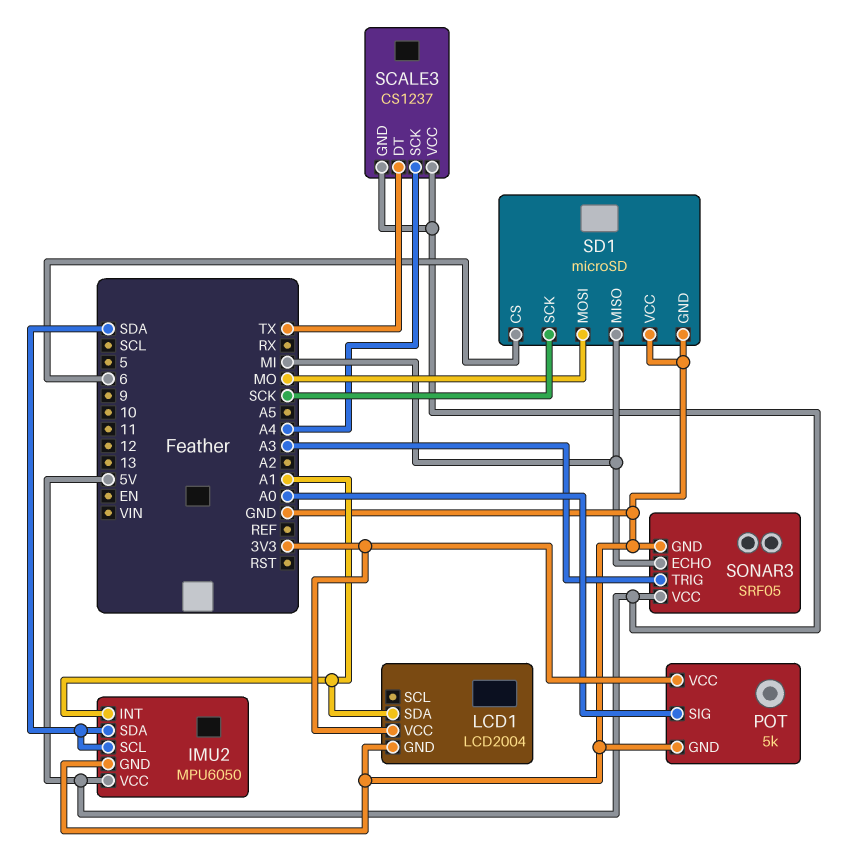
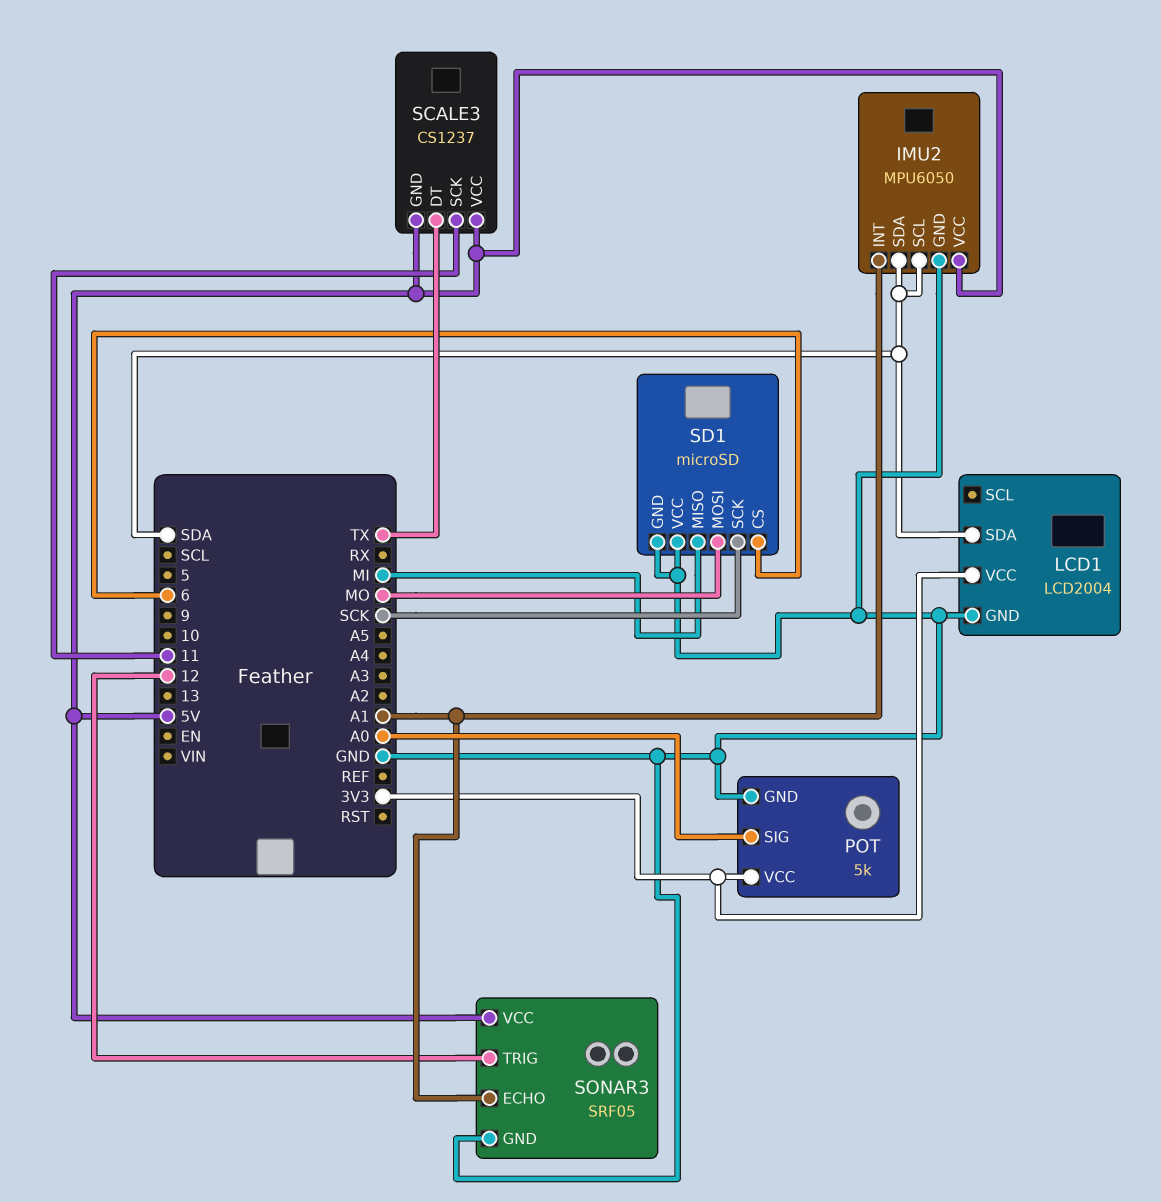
LCD1 pin SDA: A1 -> SDA
SCALE3 pin SCK: A4 -> 11
SONAR3 pin ECHO: MI -> A1
SONAR3 pin TRIG: A3 -> 12

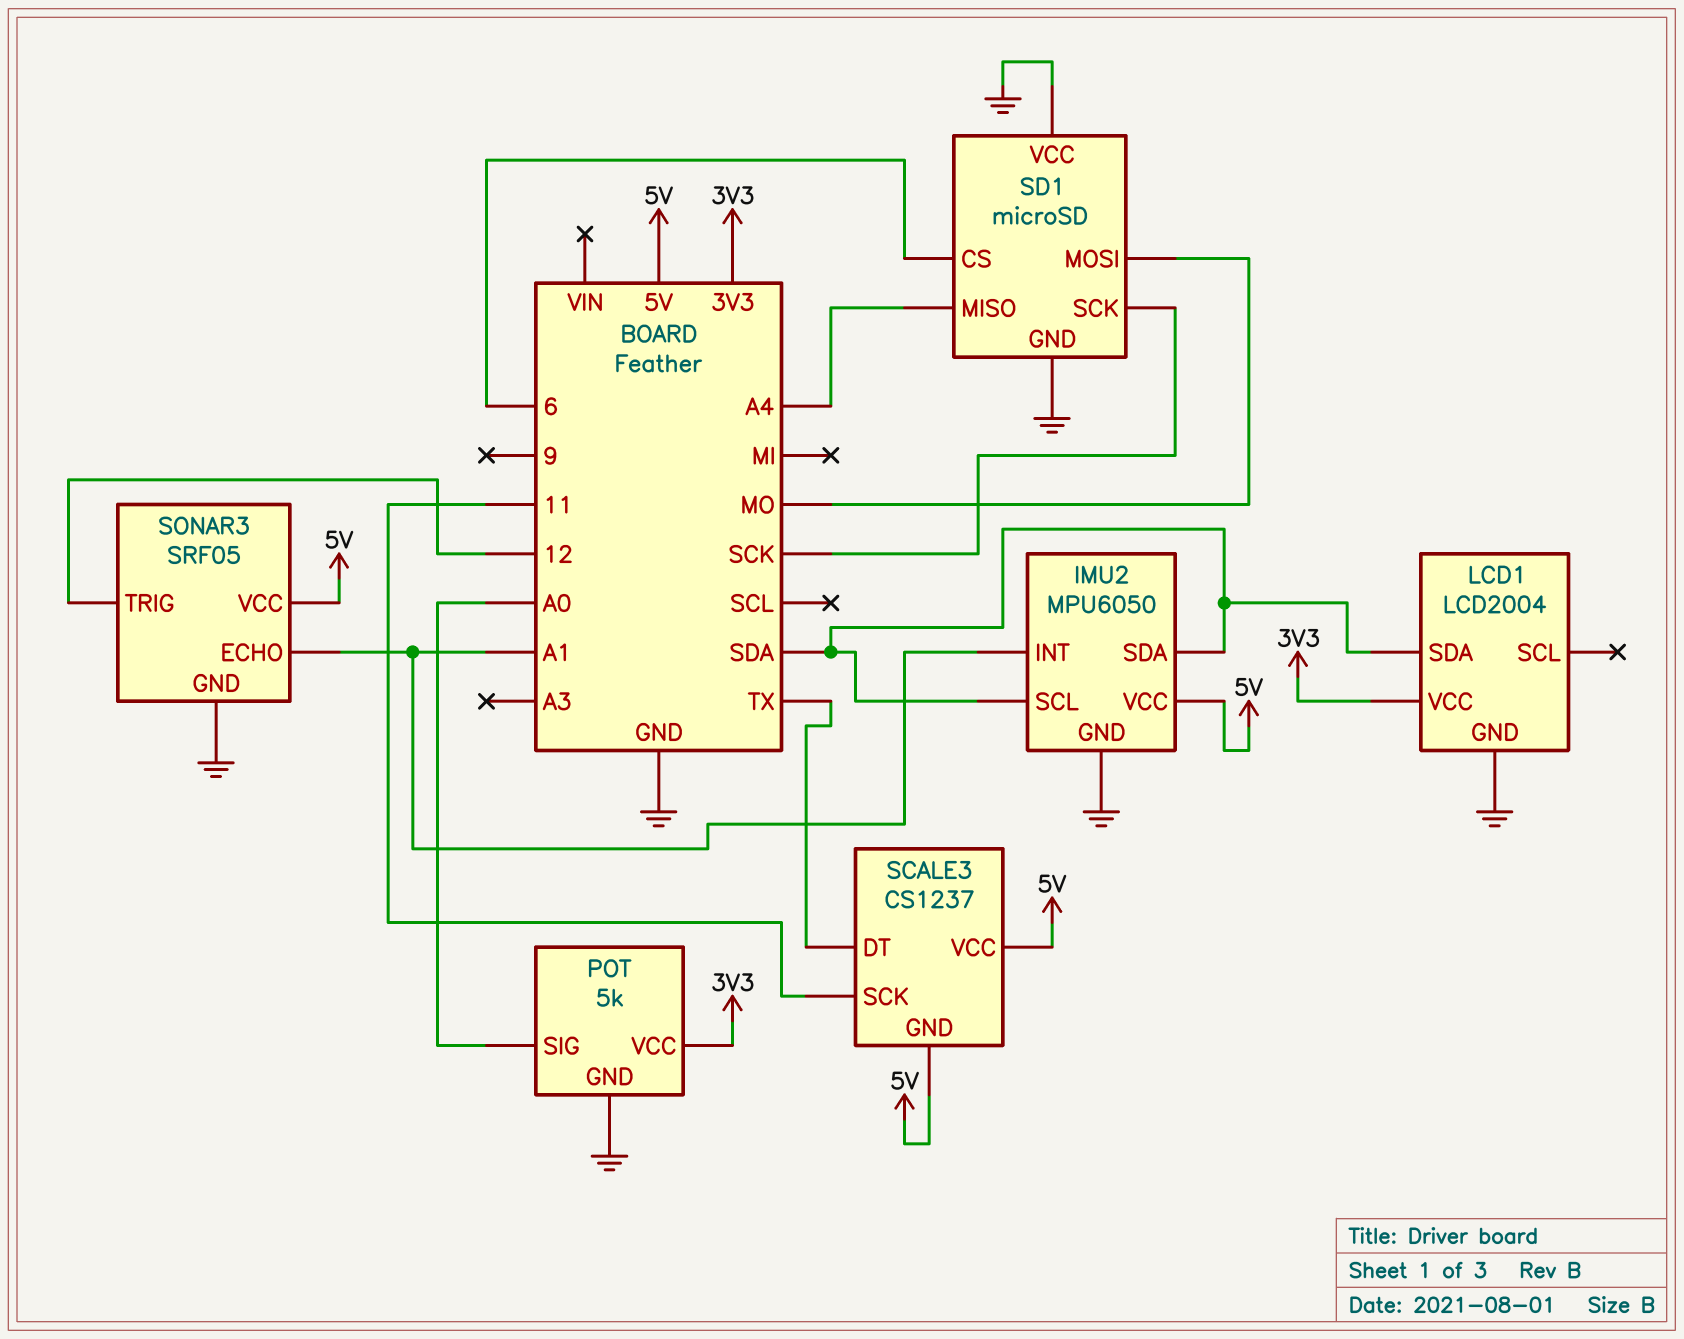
SD1 pin MISO: MI -> A4

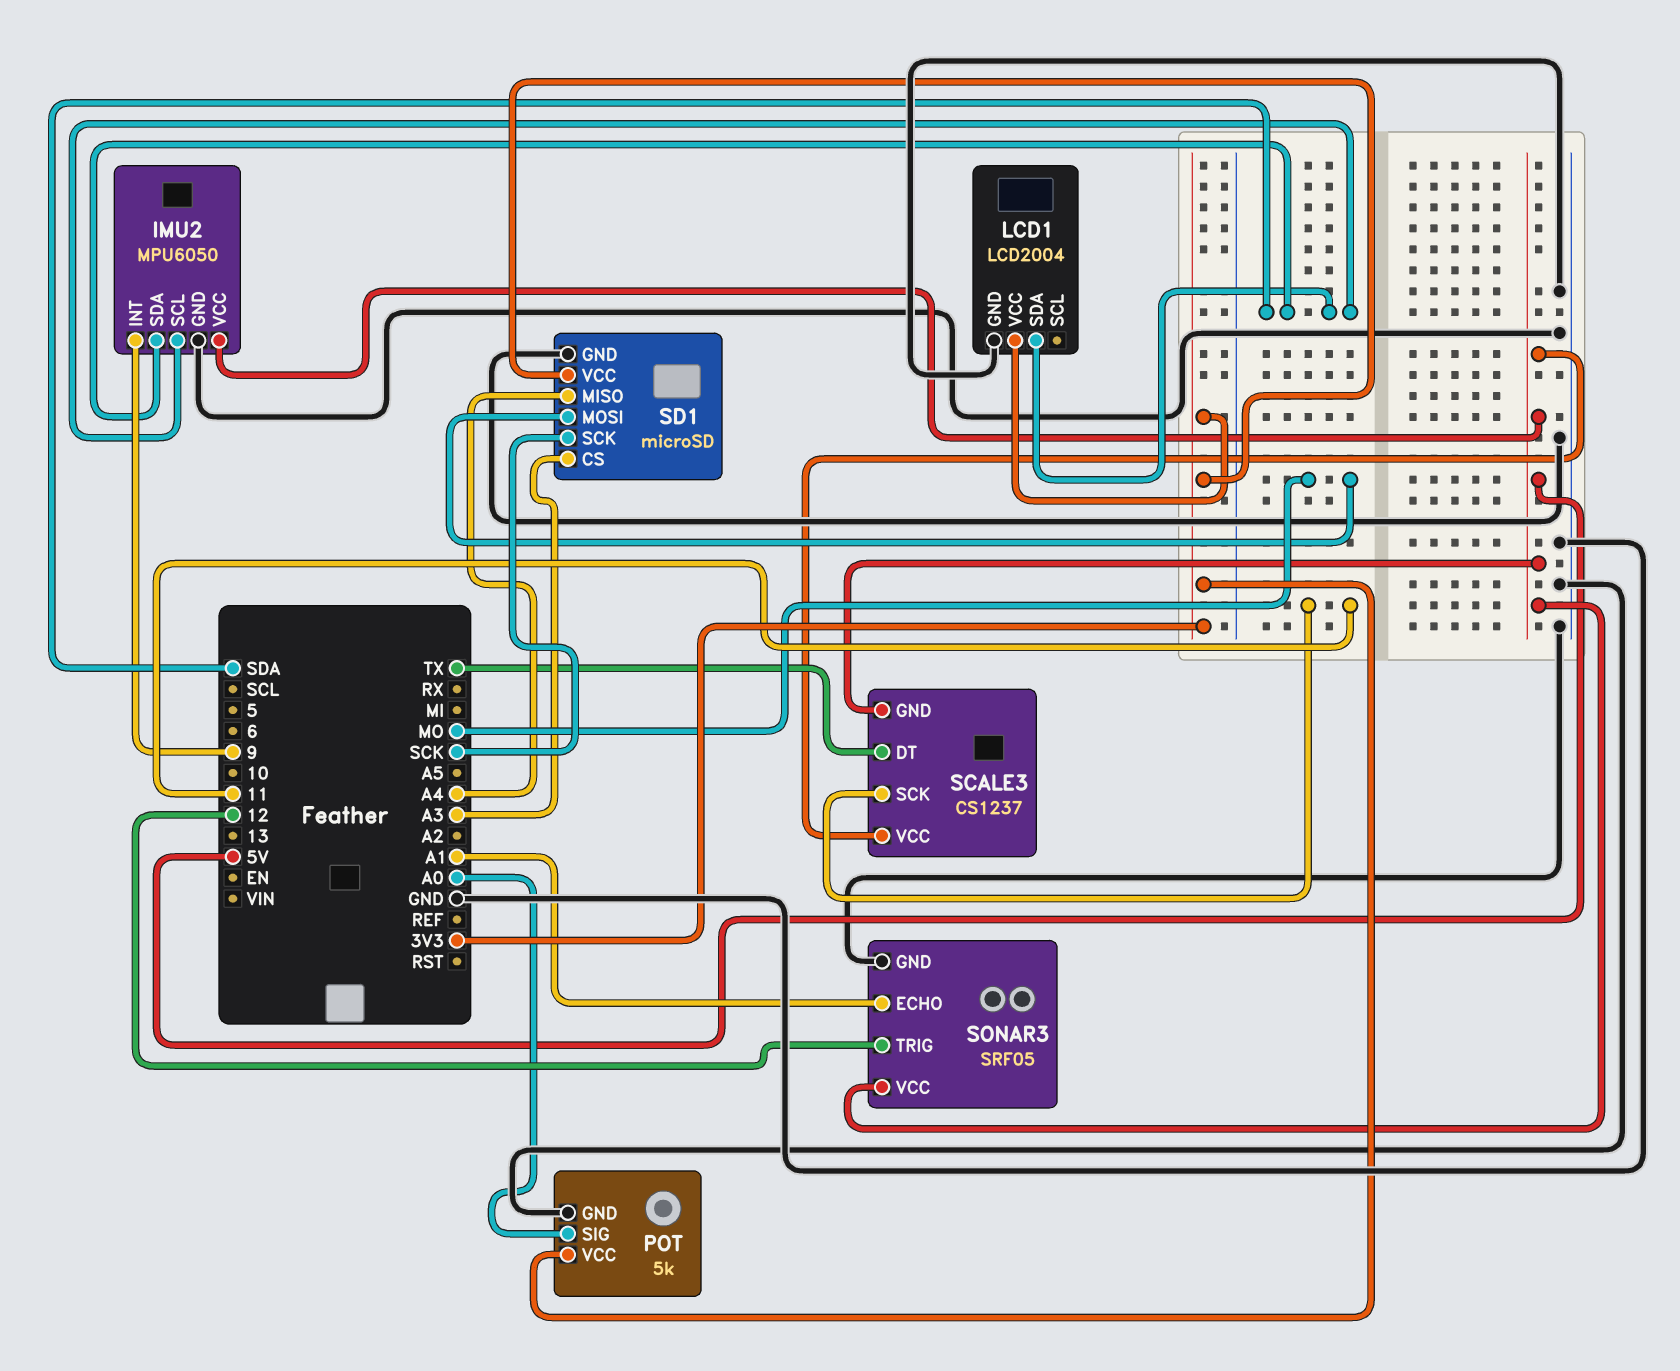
IMU2 pin INT: A1 -> 9
SD1 pin CS: 6 -> A3
SD1 pin VCC: GND -> 3V3

